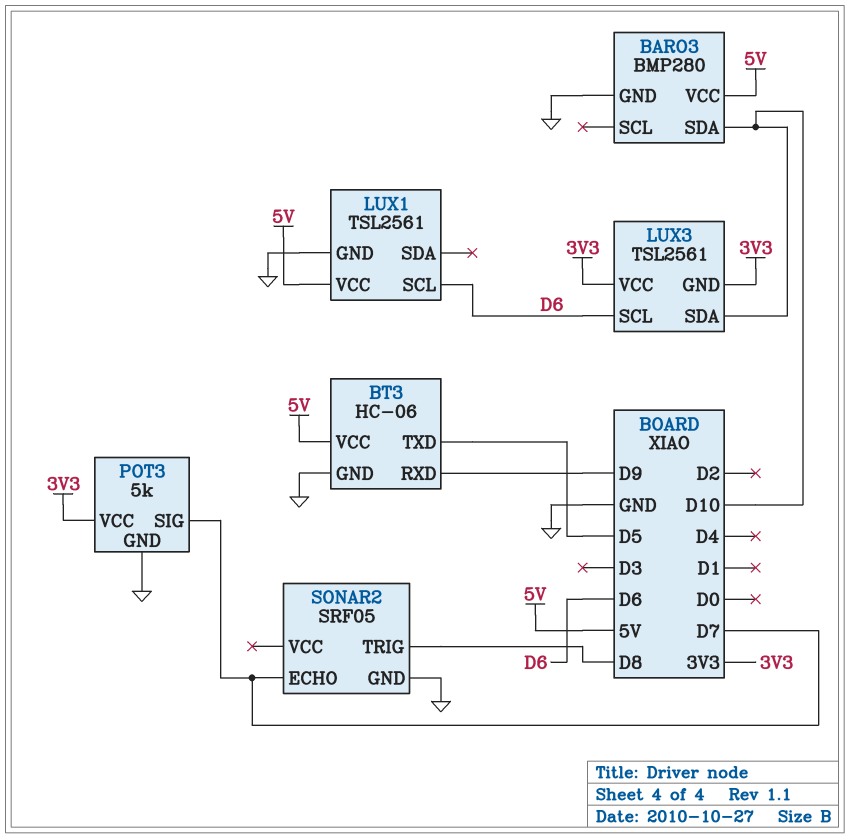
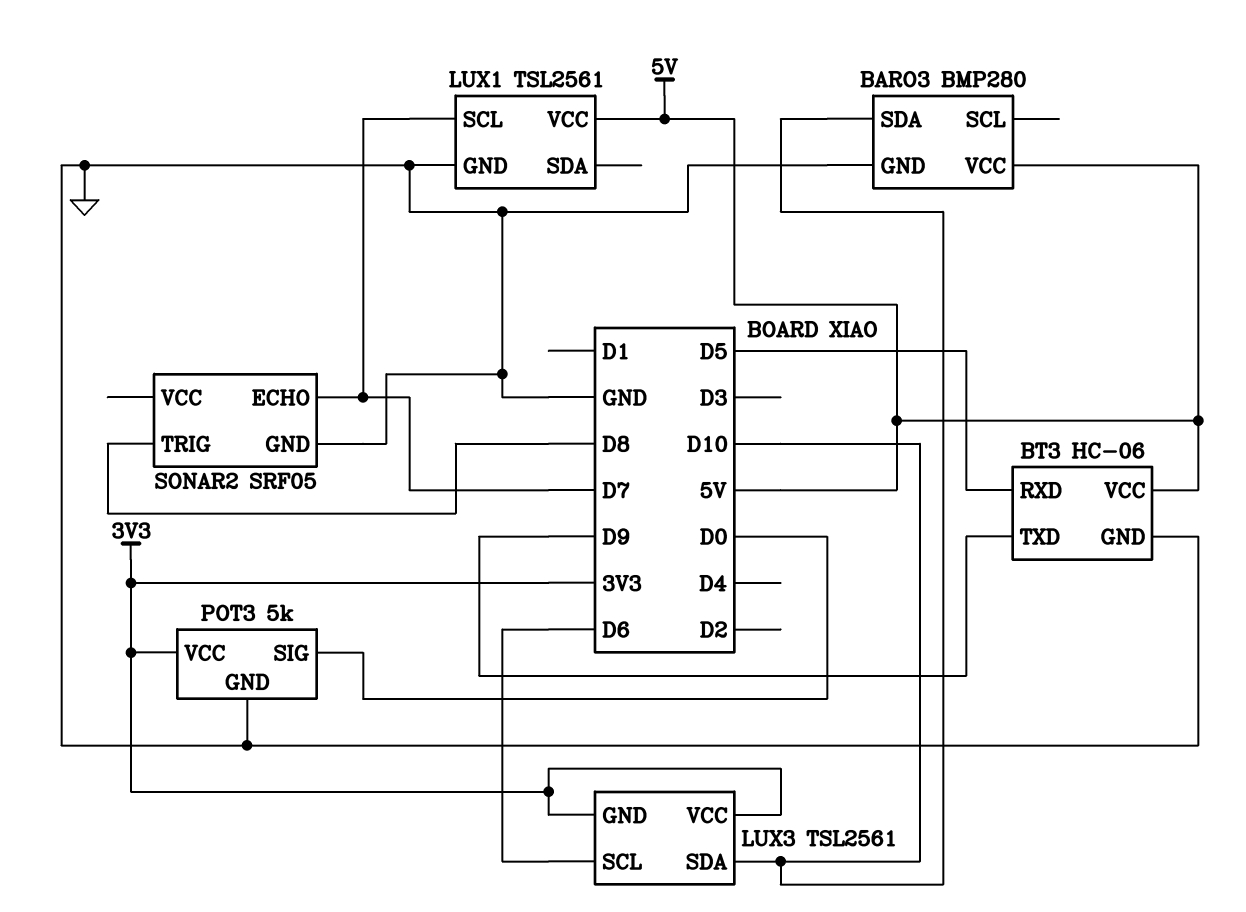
BT3 pin RXD: D9 -> D5
BT3 pin TXD: D5 -> D9
LUX1 pin SCL: D6 -> D7
POT3 pin SIG: D7 -> D0

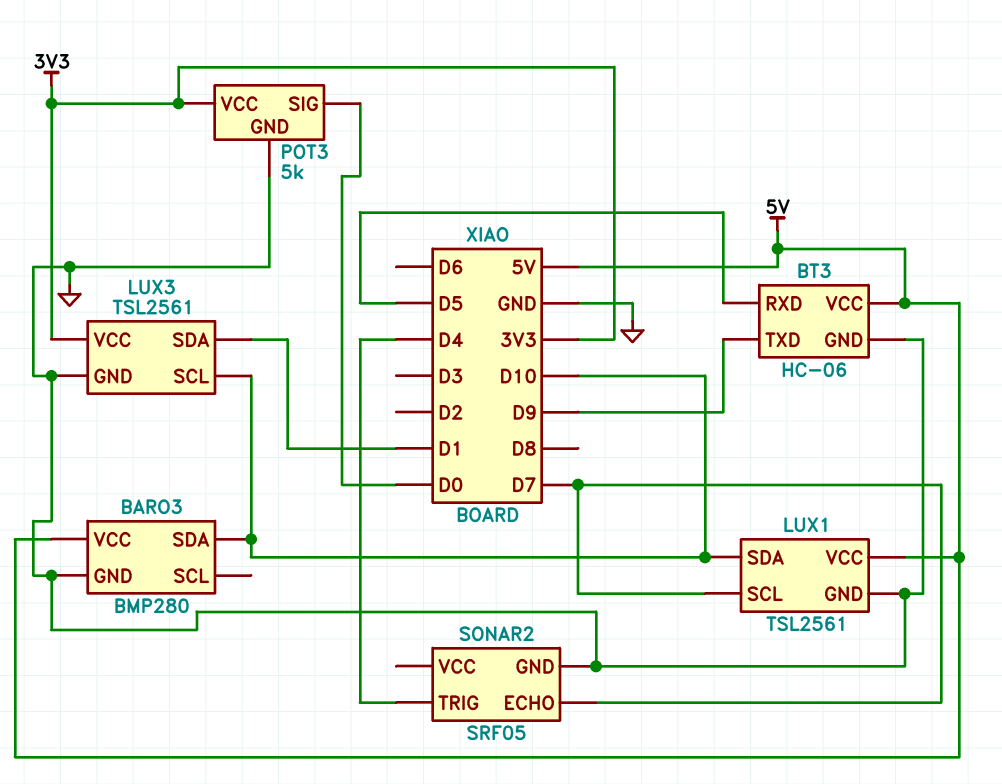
LUX1 pin SDA: none -> D10
LUX3 pin GND: 3V3 -> GND
LUX3 pin SCL: D6 -> D10
LUX3 pin SDA: D10 -> D1
SONAR2 pin TRIG: D8 -> D4

